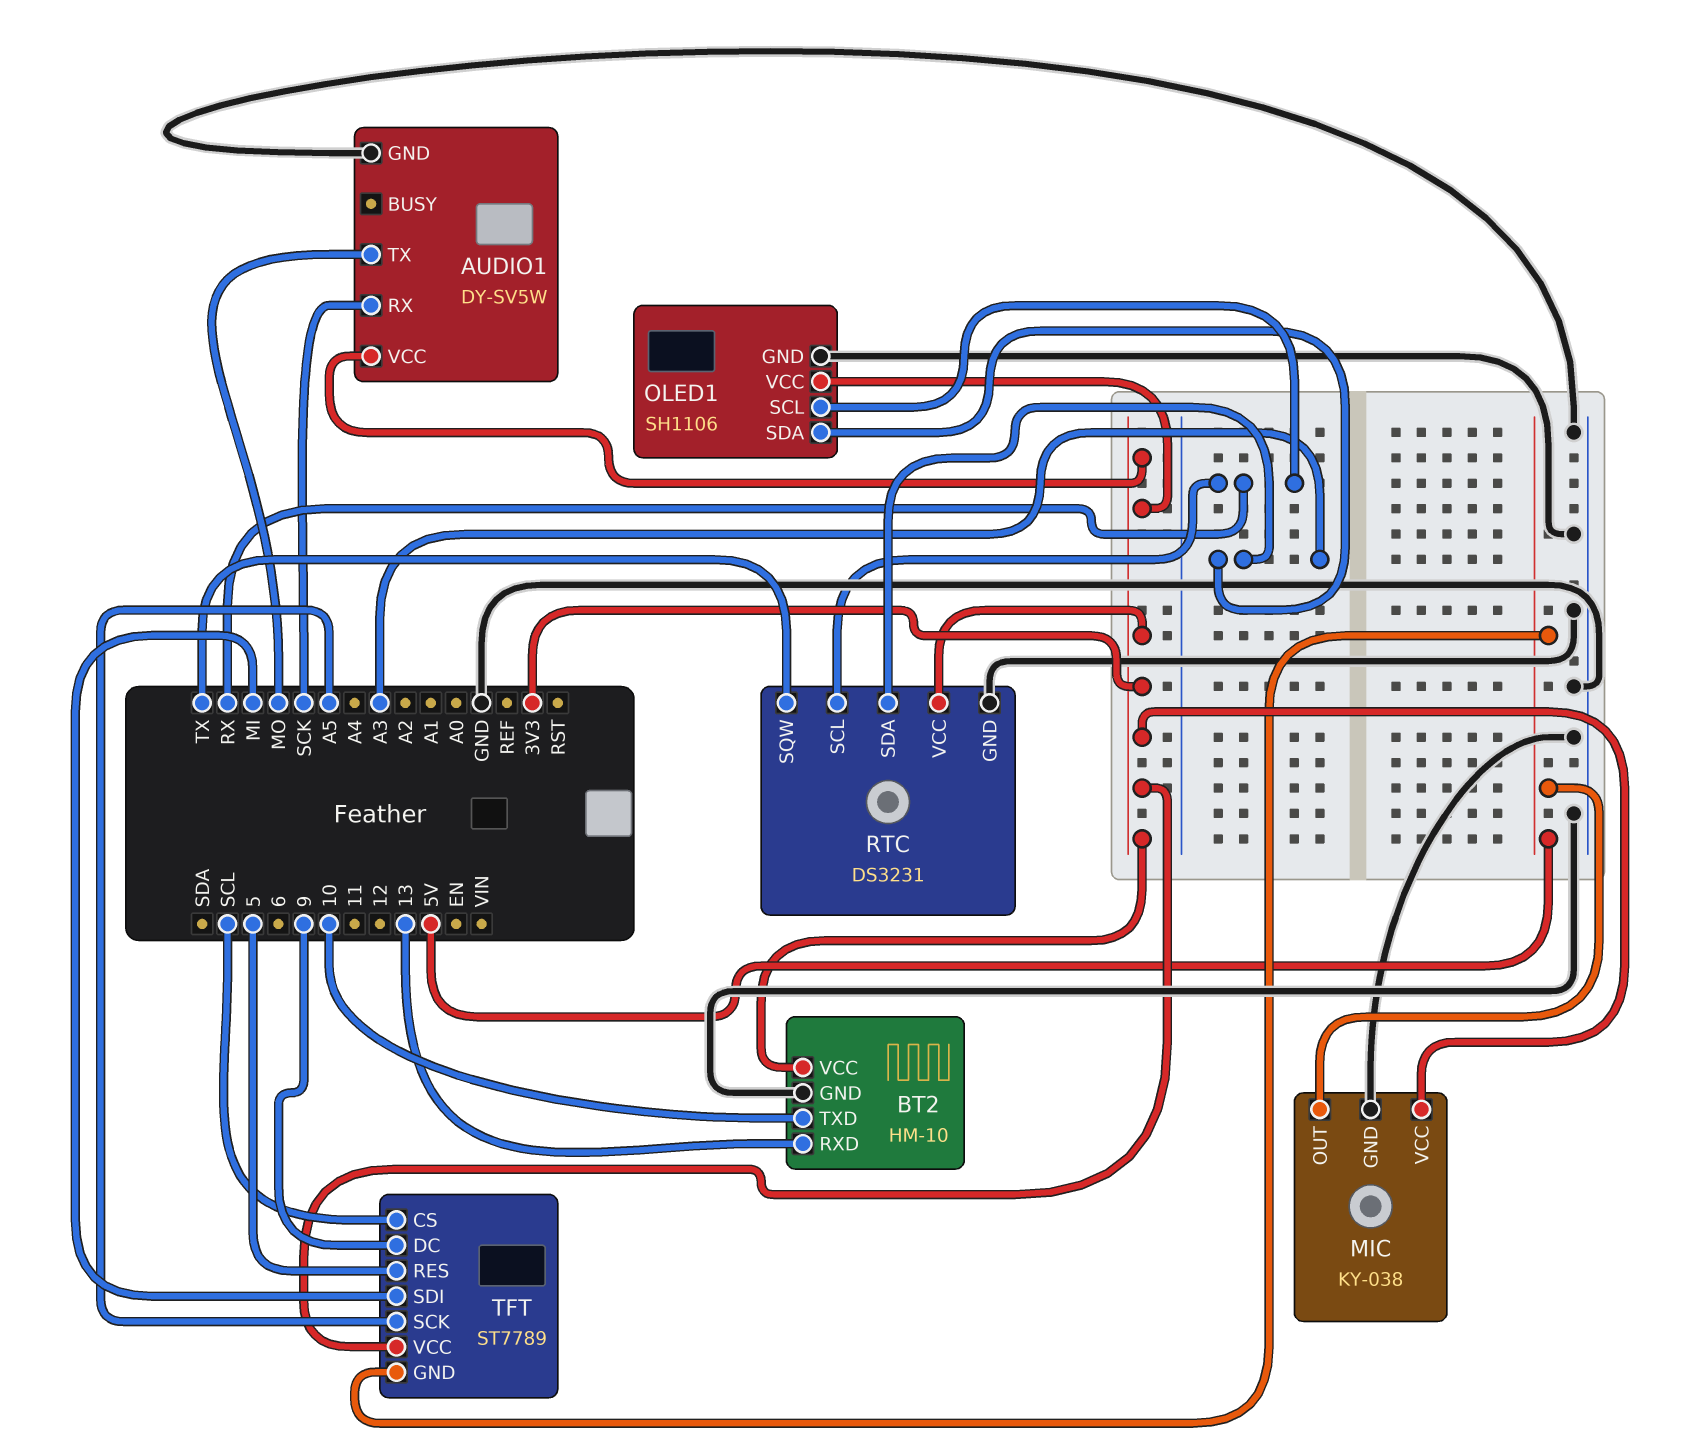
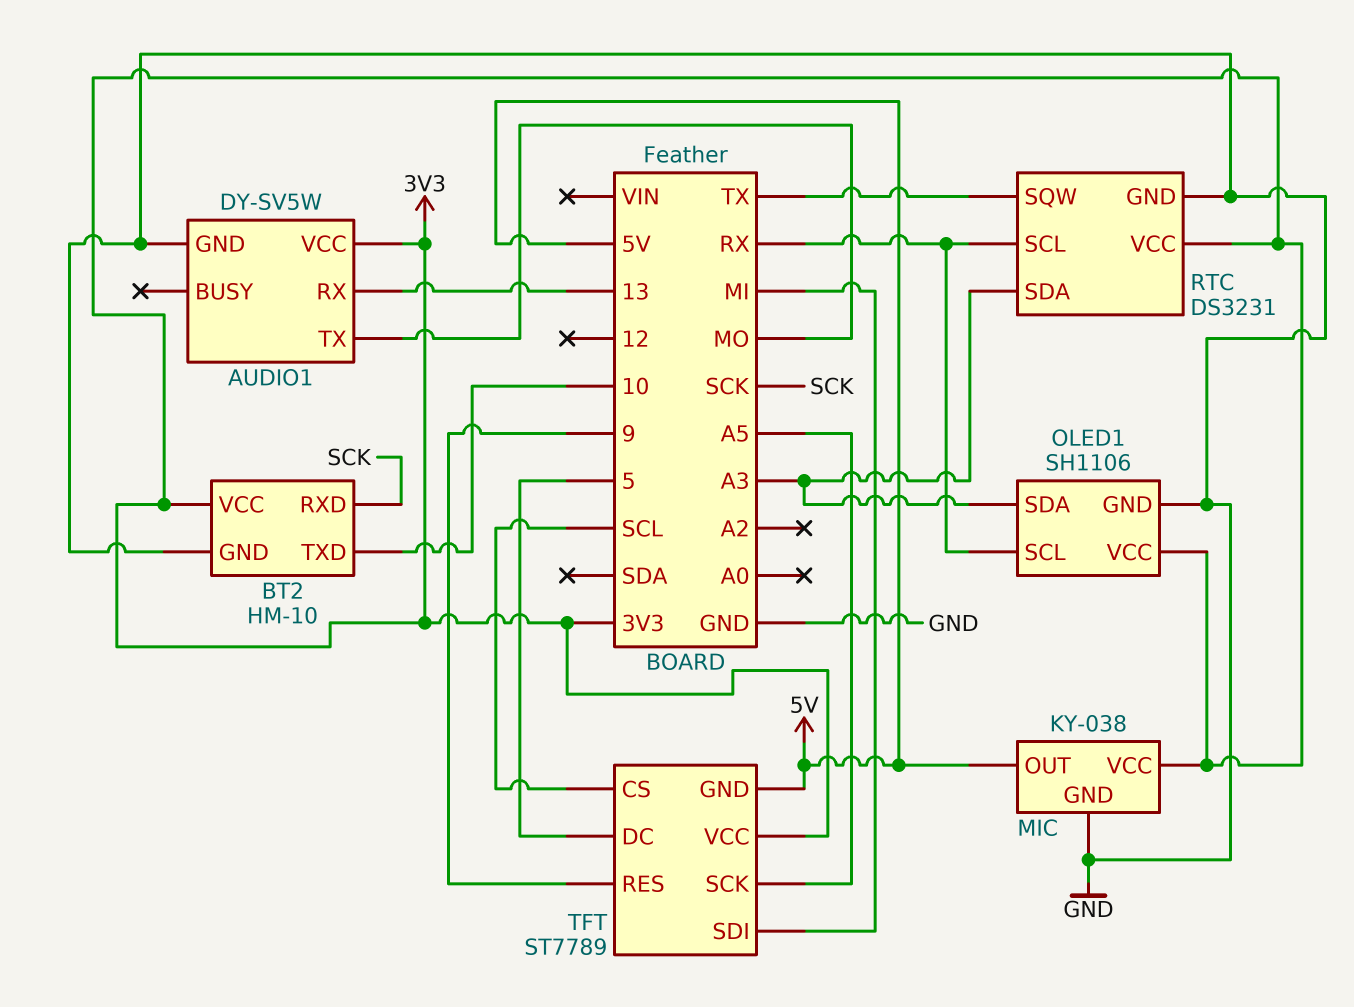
AUDIO1 pin RX: SCK -> 13
BT2 pin RXD: 13 -> SCK
TFT pin DC: 9 -> 5
TFT pin RES: 5 -> 9

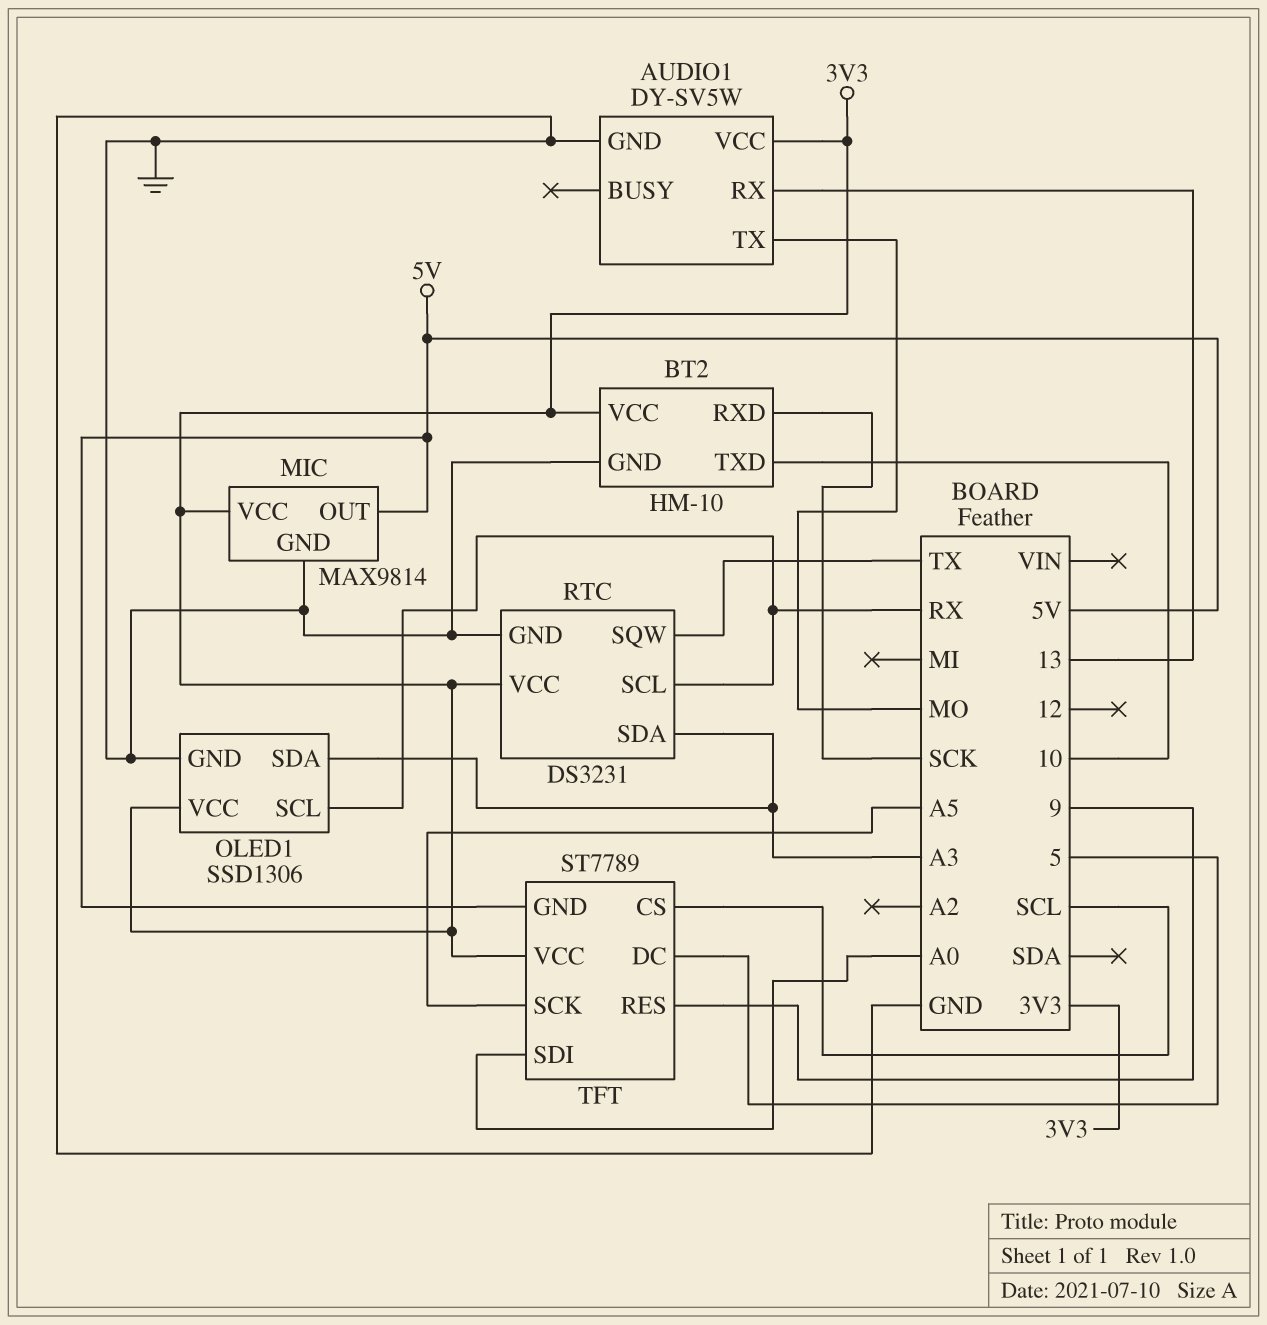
MIC: KY-038 -> MAX9814
OLED1: SH1106 -> SSD1306
TFT pin SDI: MI -> A0

